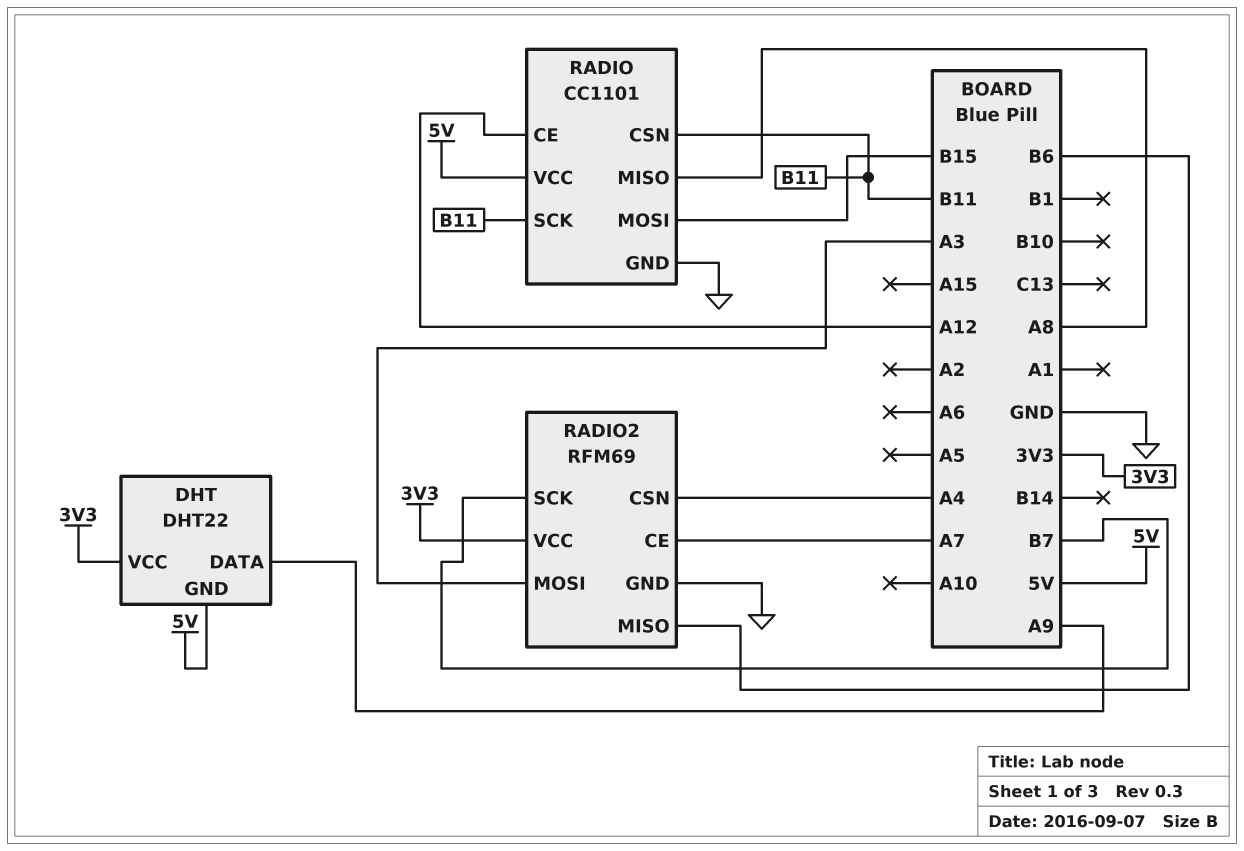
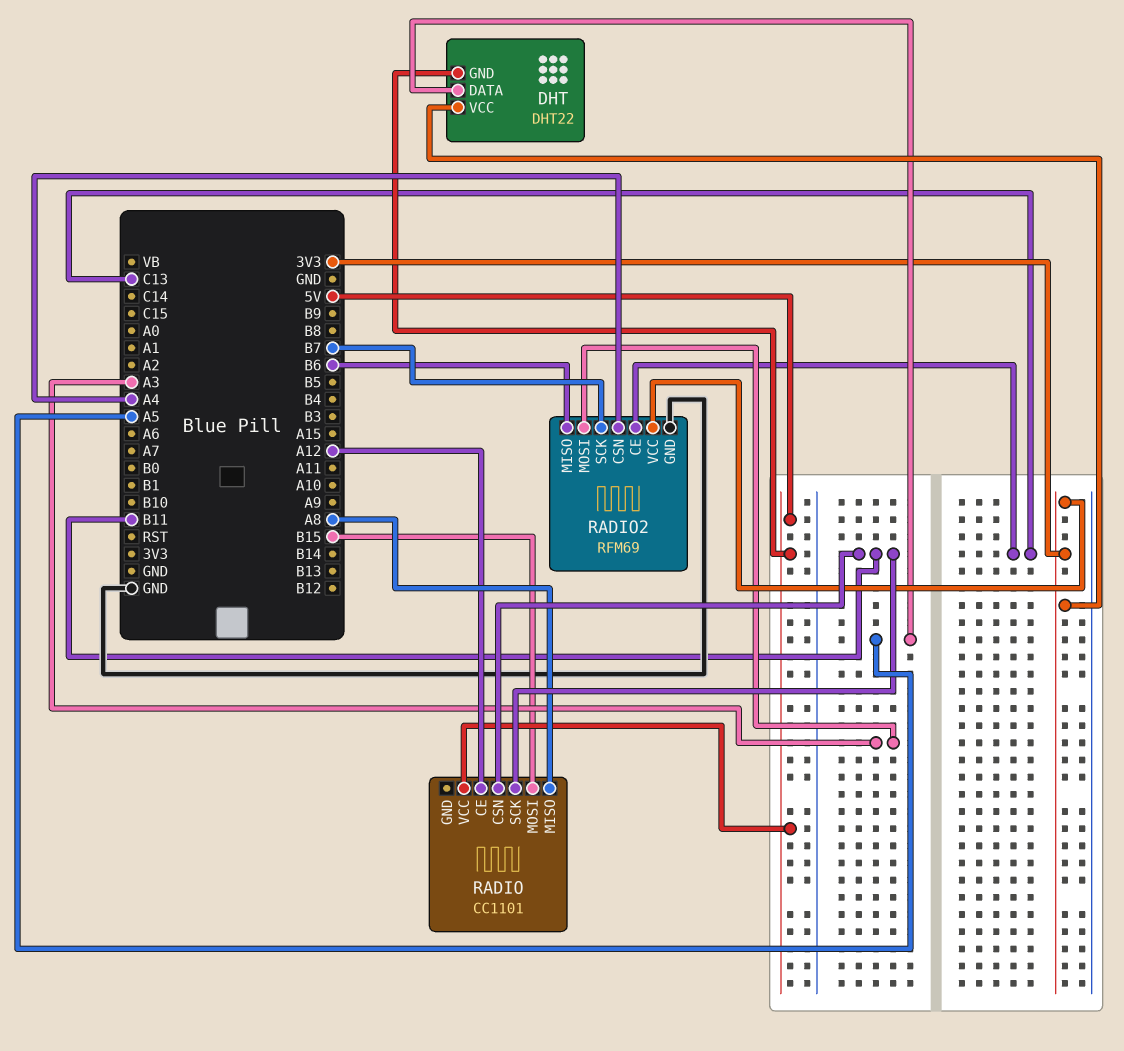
DHT pin DATA: A9 -> A5
RADIO pin GND: GND -> none
RADIO2 pin CE: A7 -> C13

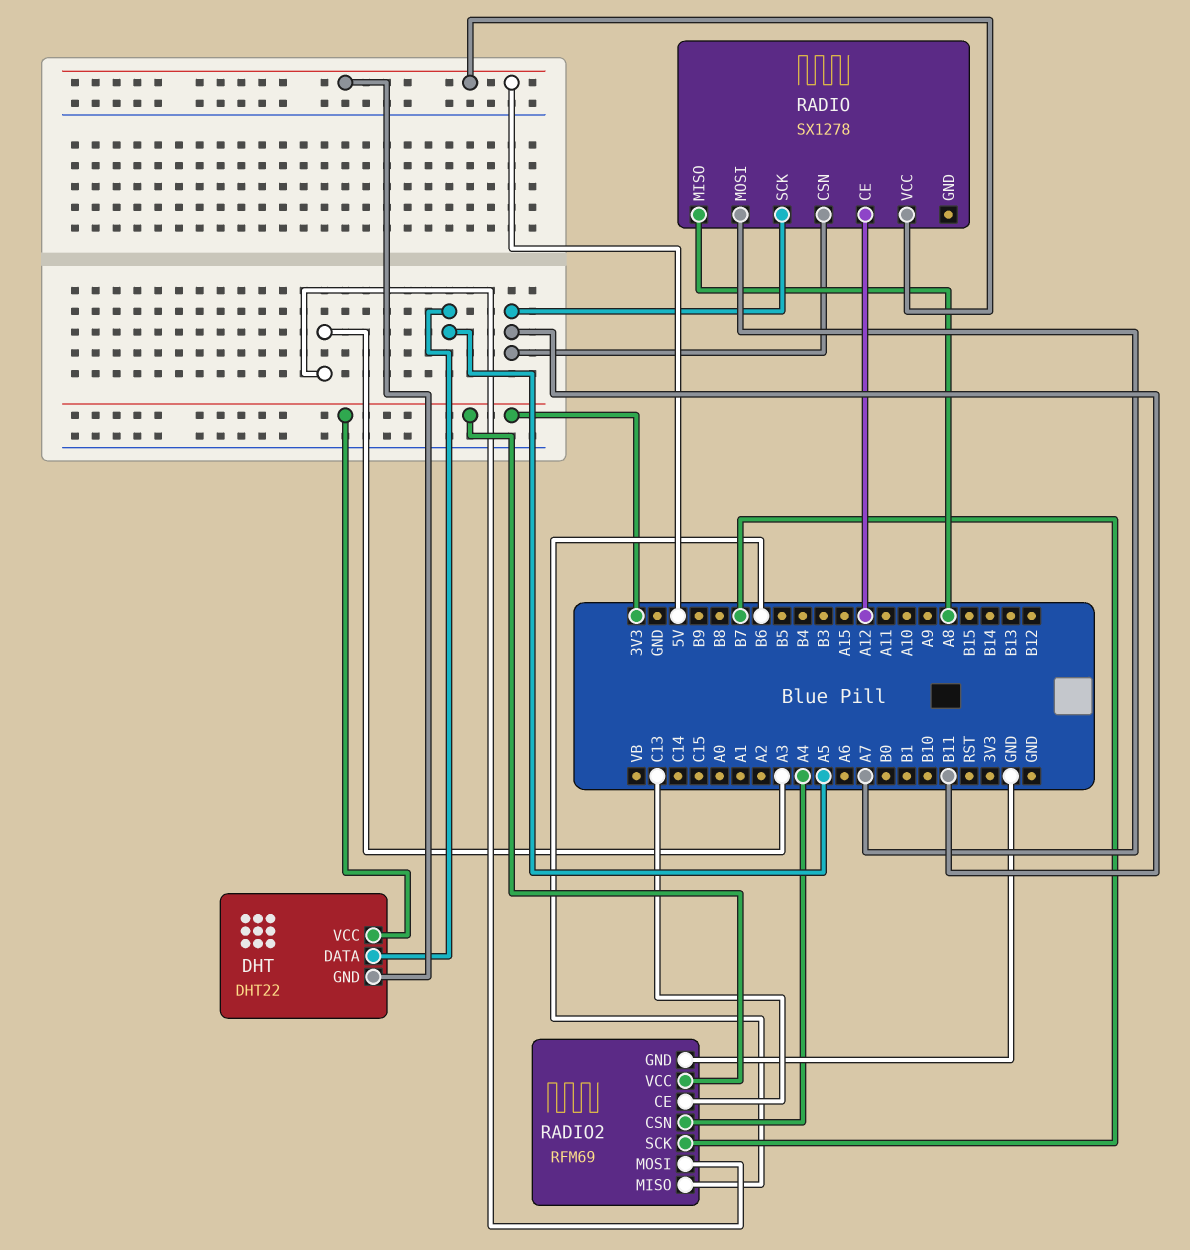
RADIO: CC1101 -> SX1278
RADIO pin MOSI: B15 -> A7

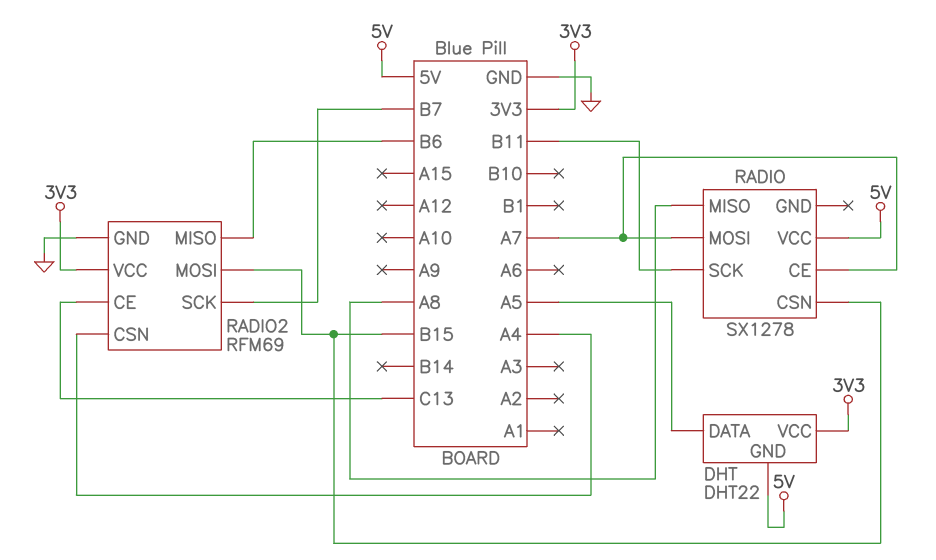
RADIO pin CE: A12 -> A7
RADIO pin CSN: B11 -> B15
RADIO2 pin MOSI: A3 -> B15

